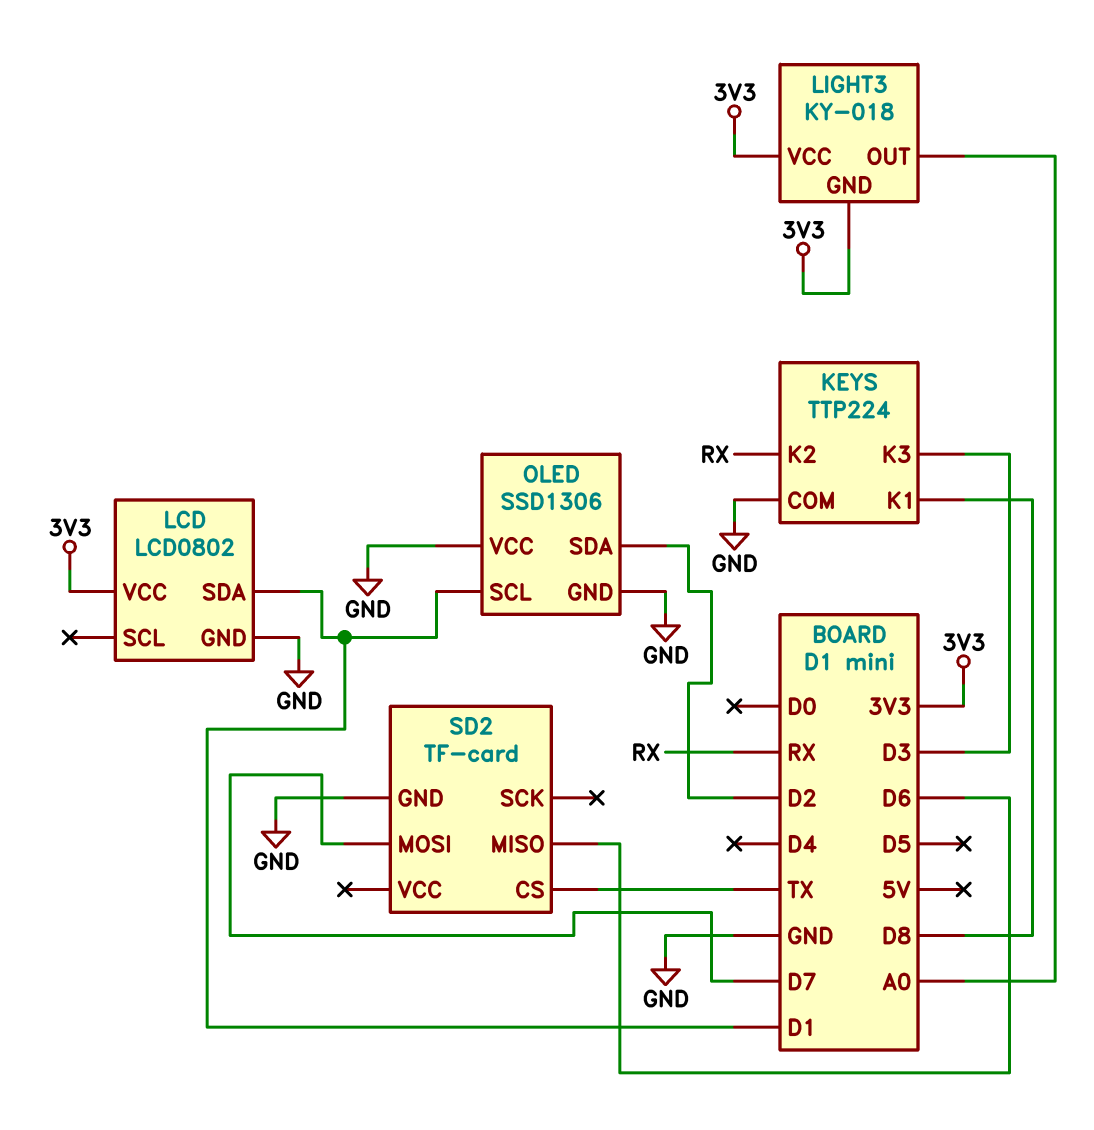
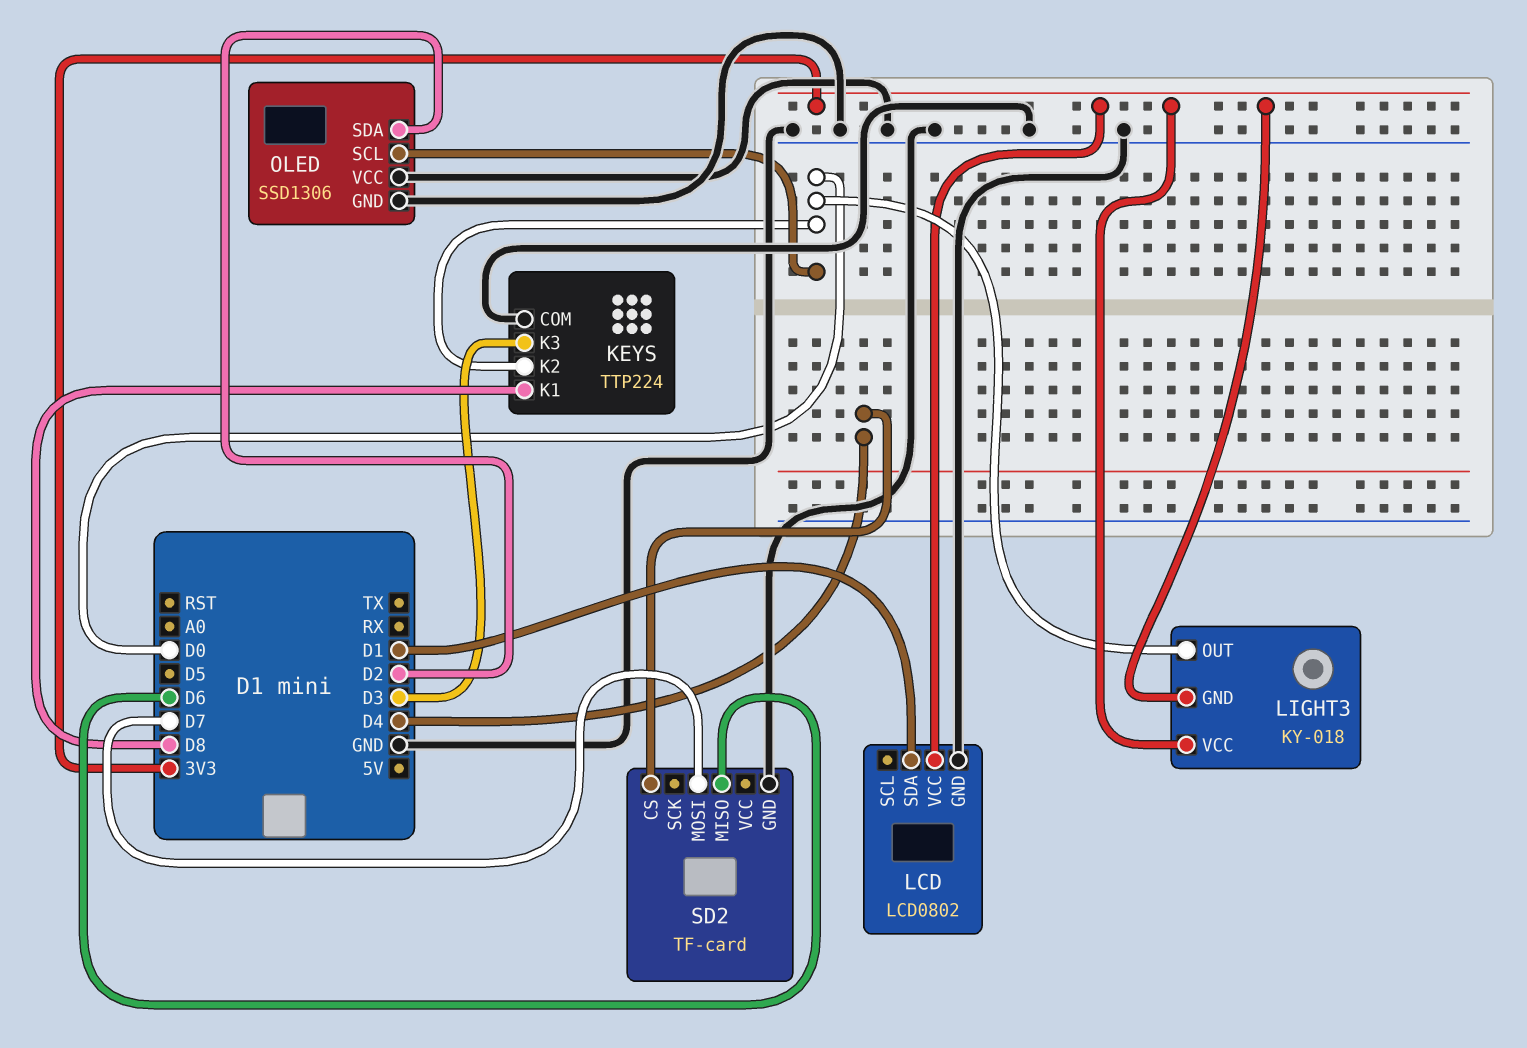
KEYS pin K2: RX -> D0
LIGHT3 pin OUT: A0 -> D0
OLED pin SCL: D1 -> D0
SD2 pin CS: TX -> D4

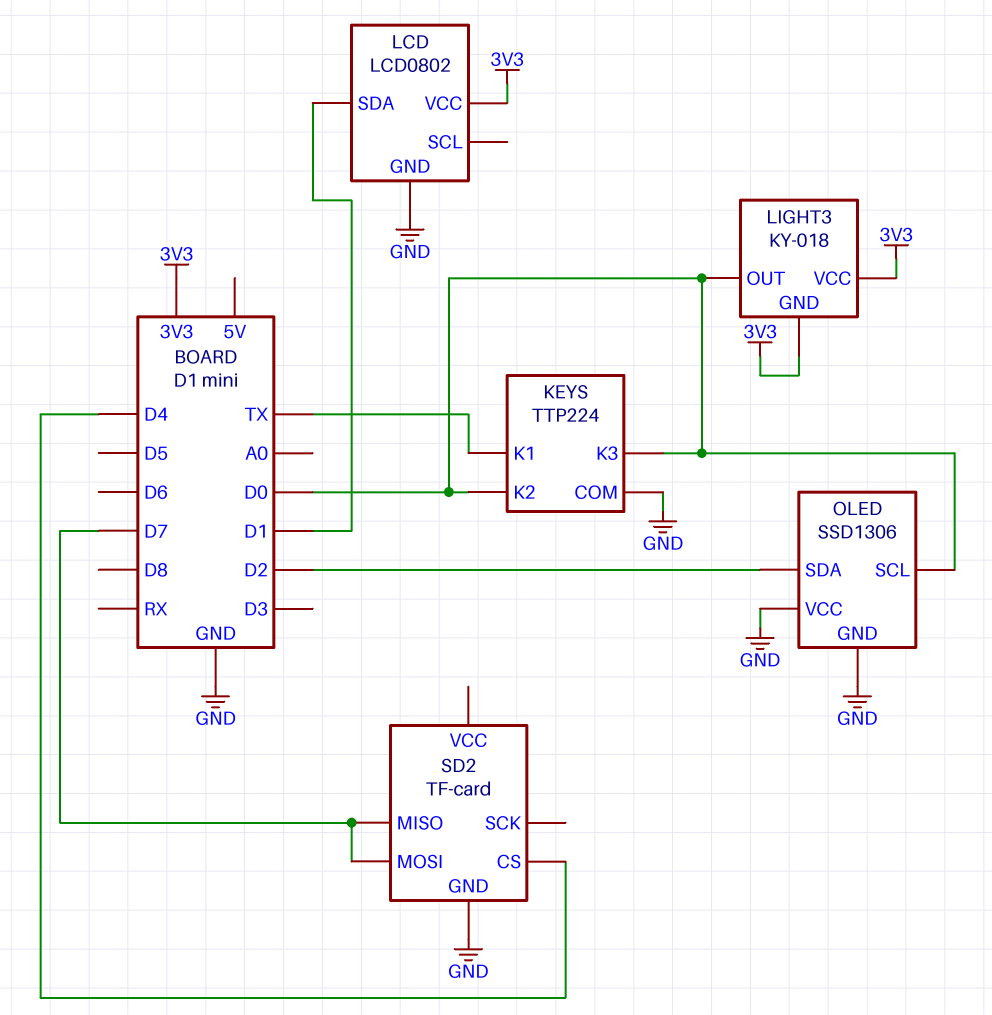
KEYS pin K1: D8 -> TX
KEYS pin K3: D3 -> D0
SD2 pin MISO: D6 -> D7

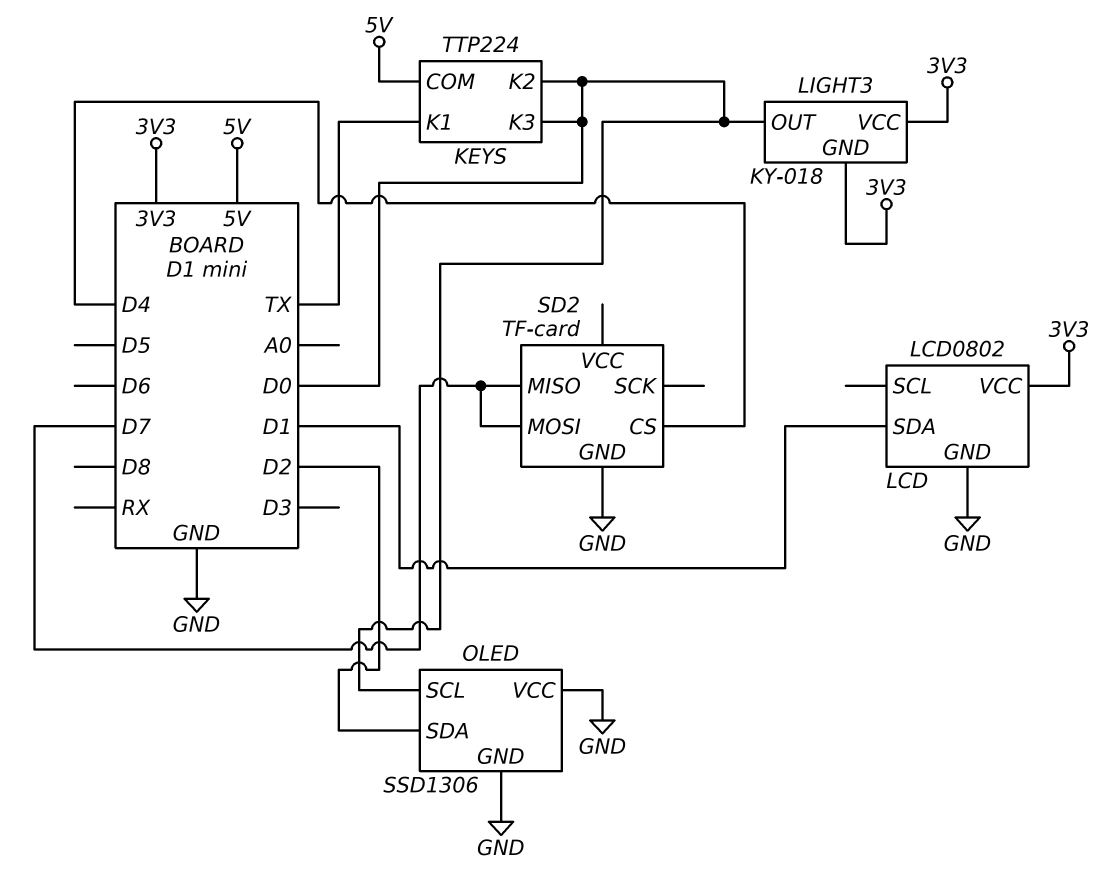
KEYS pin COM: GND -> 5V

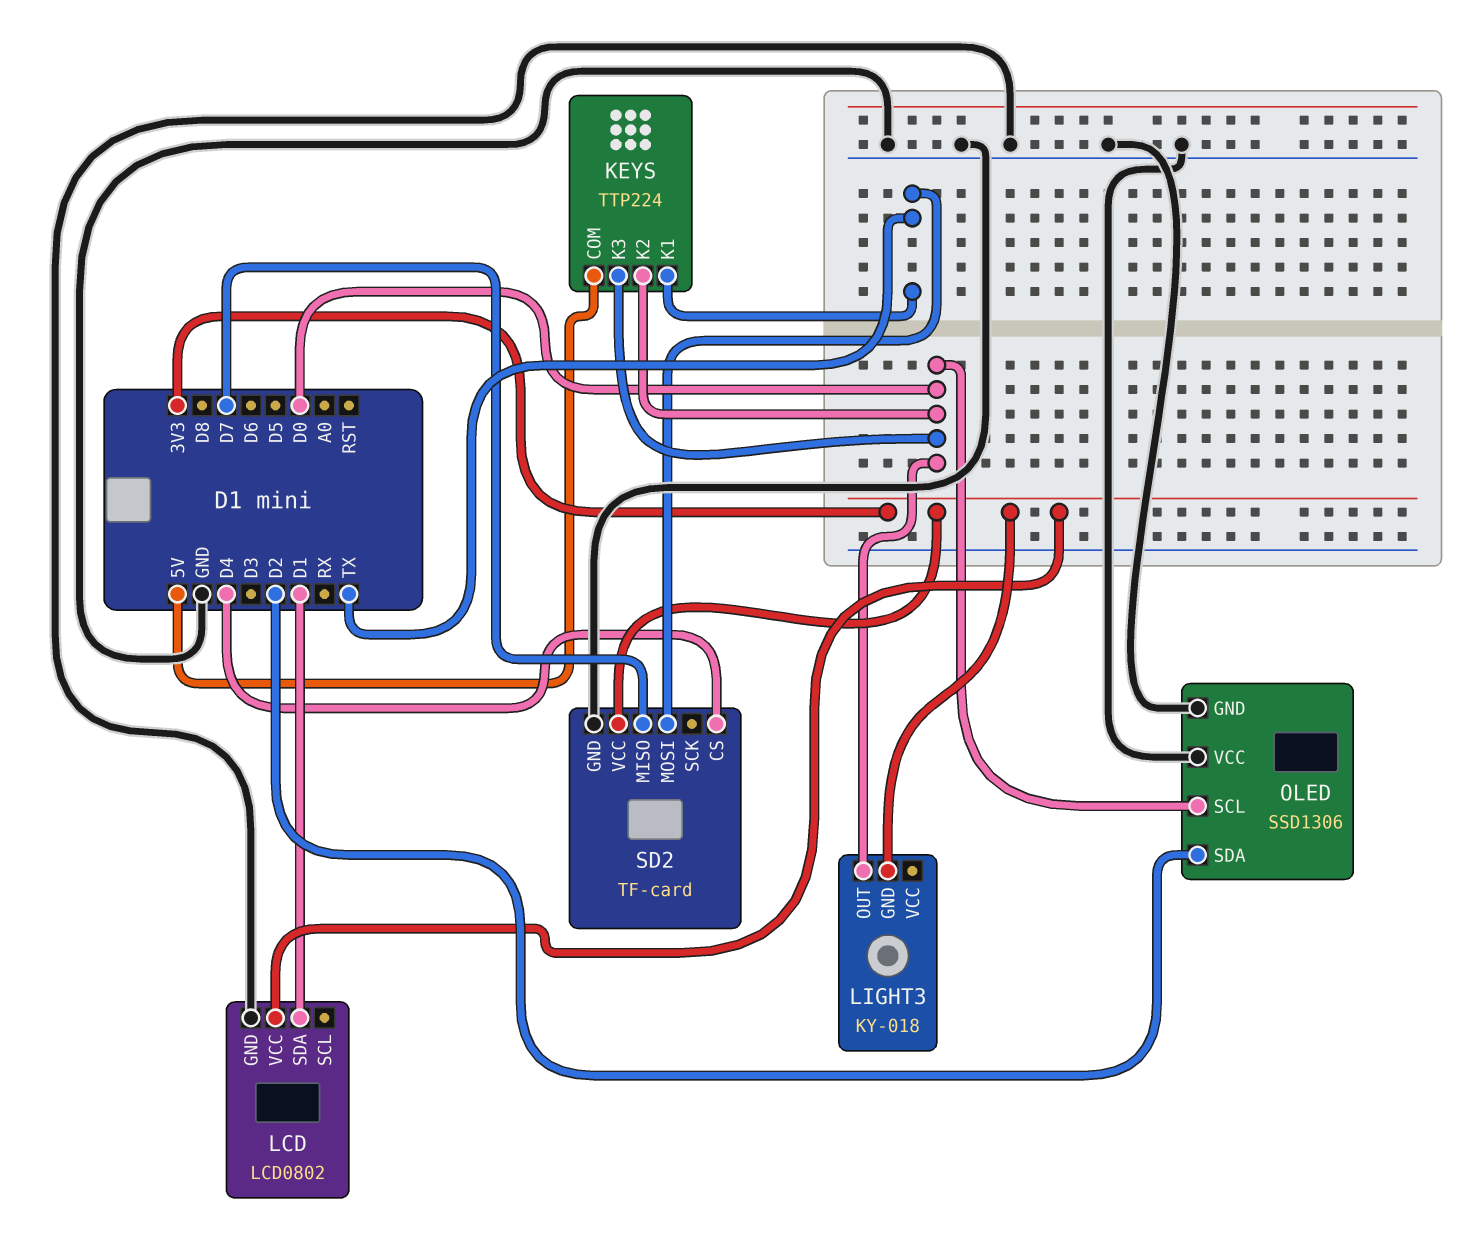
LIGHT3 pin VCC: 3V3 -> none
SD2 pin MOSI: D7 -> TX
SD2 pin VCC: none -> 3V3

